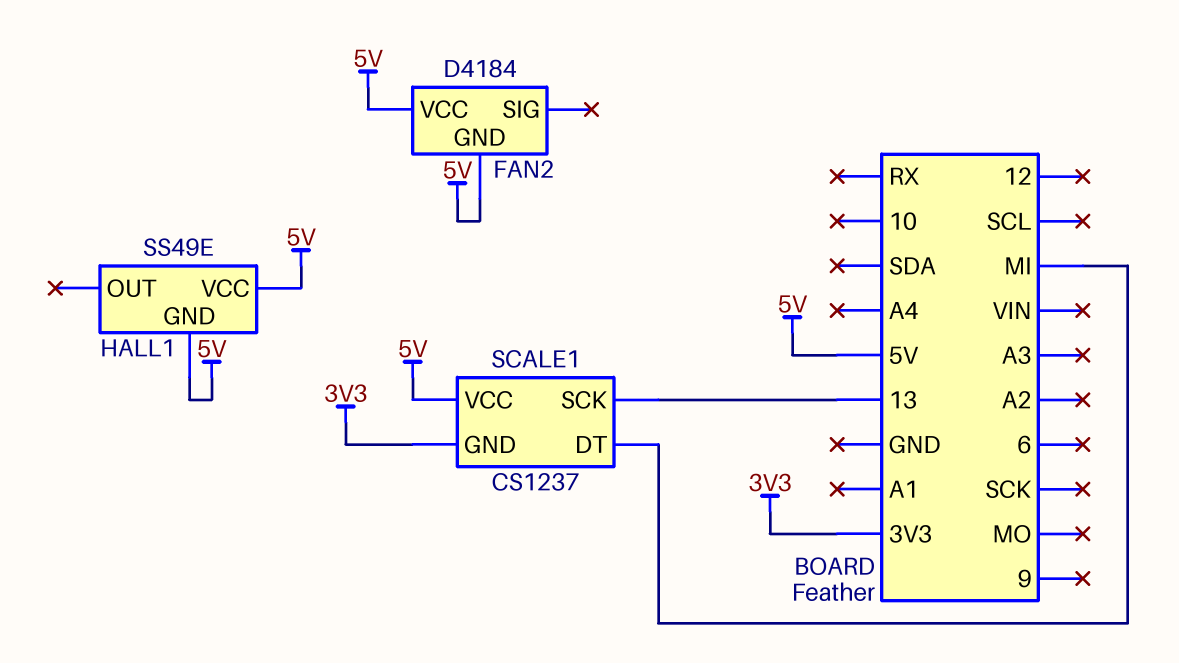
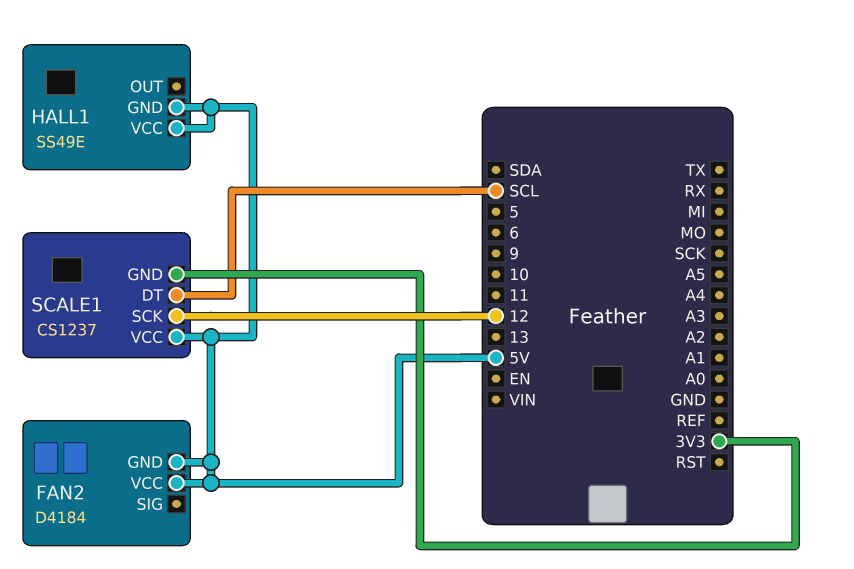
SCALE1 pin DT: MI -> SCL
SCALE1 pin SCK: 13 -> 12

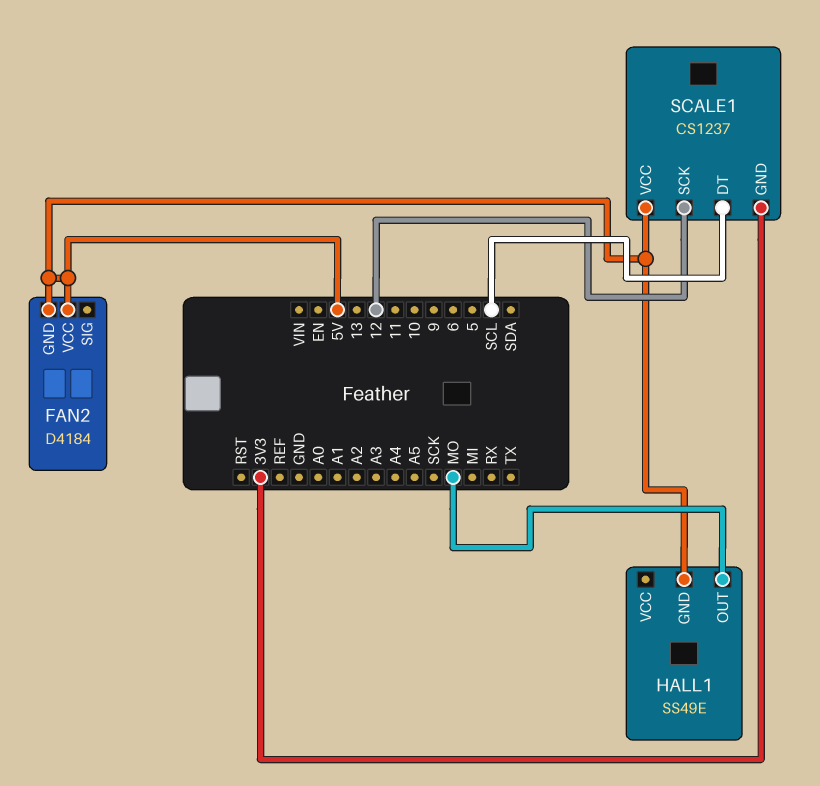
HALL1 pin OUT: none -> MO
HALL1 pin VCC: 5V -> none

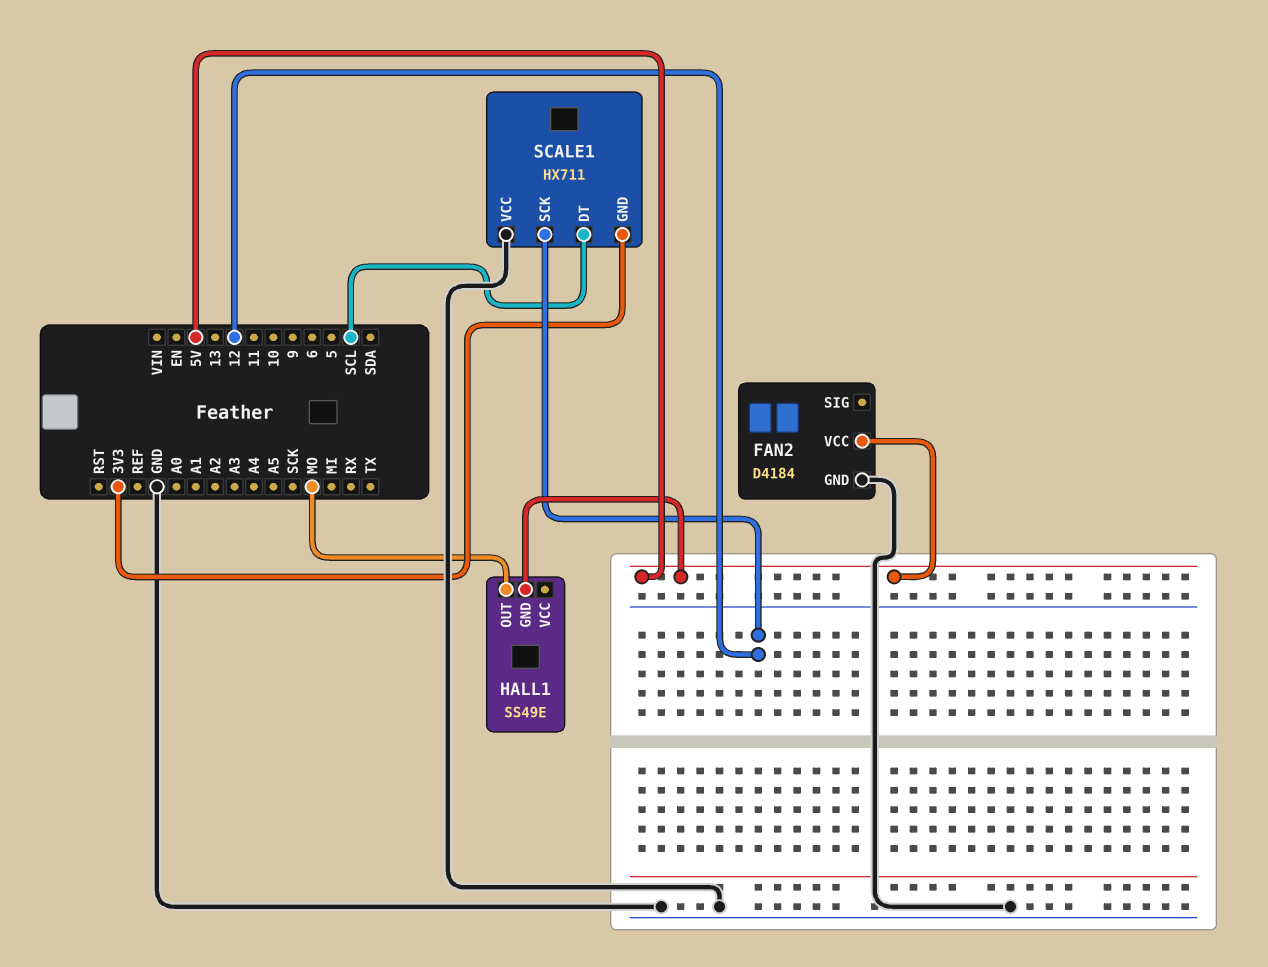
FAN2 pin GND: 5V -> GND
SCALE1: CS1237 -> HX711
SCALE1 pin VCC: 5V -> GND

